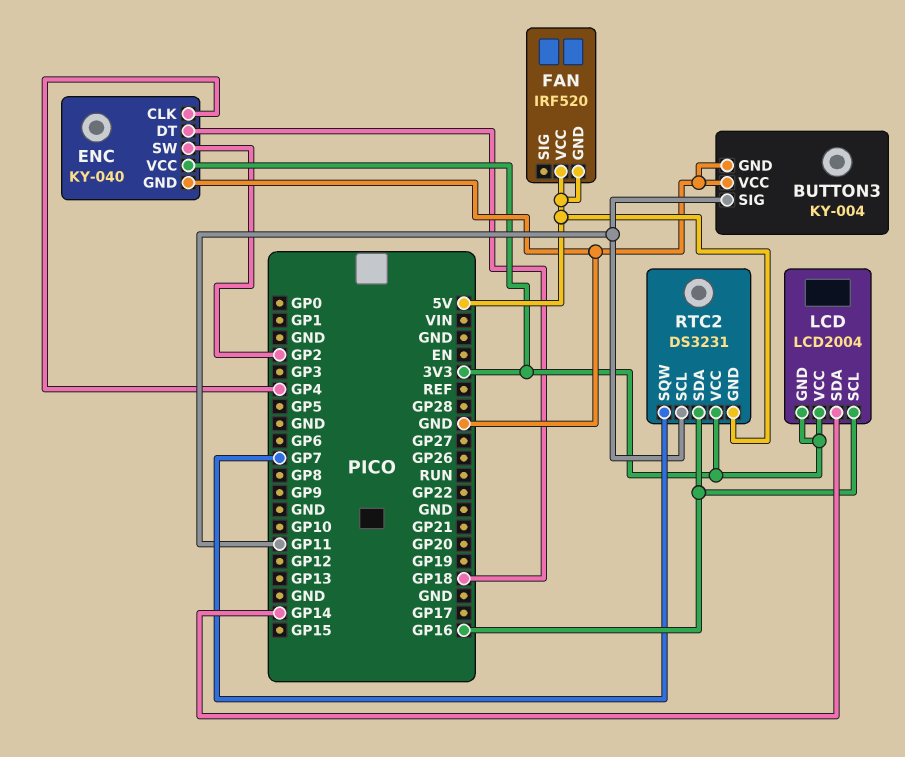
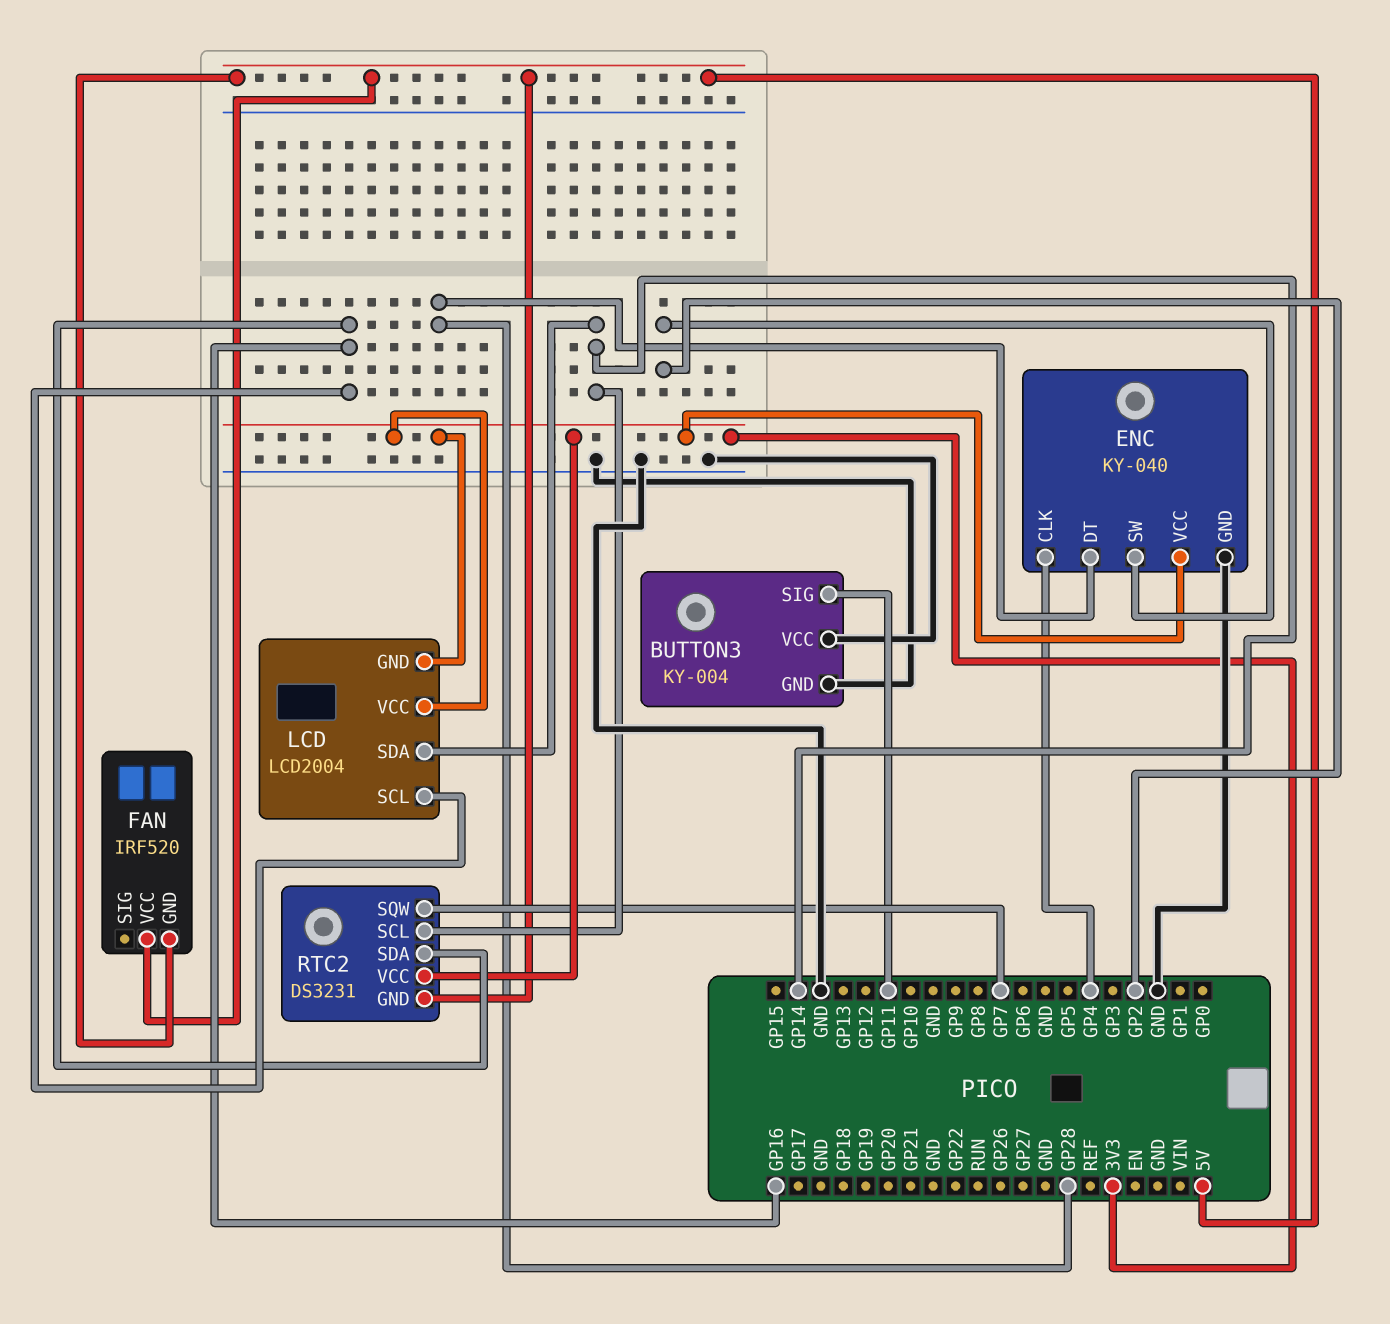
ENC pin DT: GP18 -> GP28
RTC2 pin SCL: GP11 -> GP14

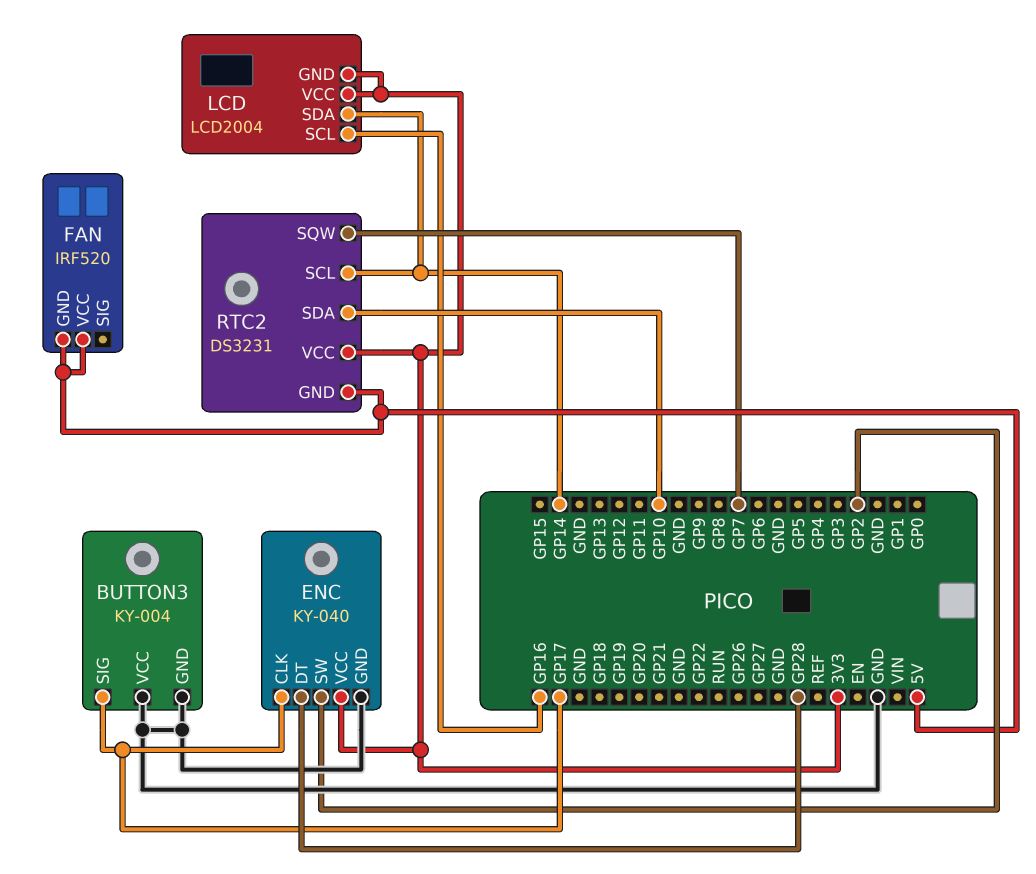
BUTTON3 pin SIG: GP11 -> GP17
ENC pin CLK: GP4 -> GP17
RTC2 pin SDA: GP16 -> GP10

